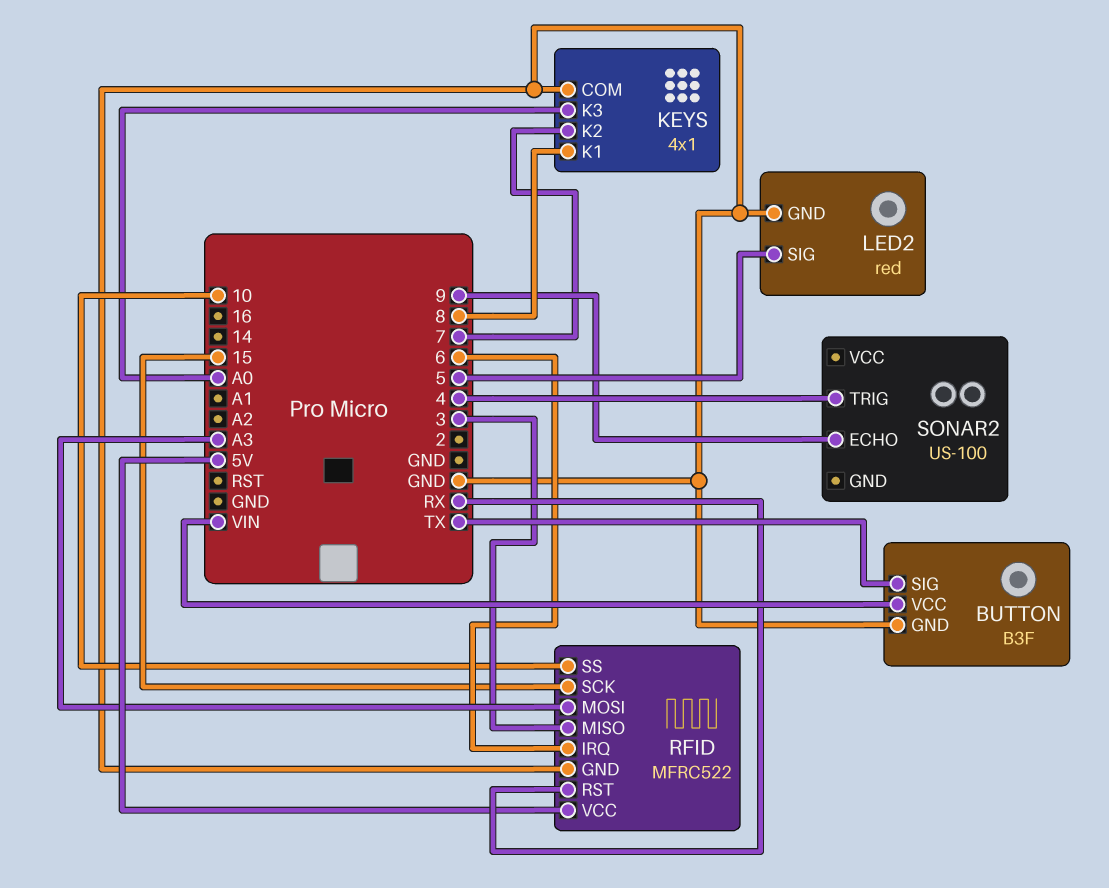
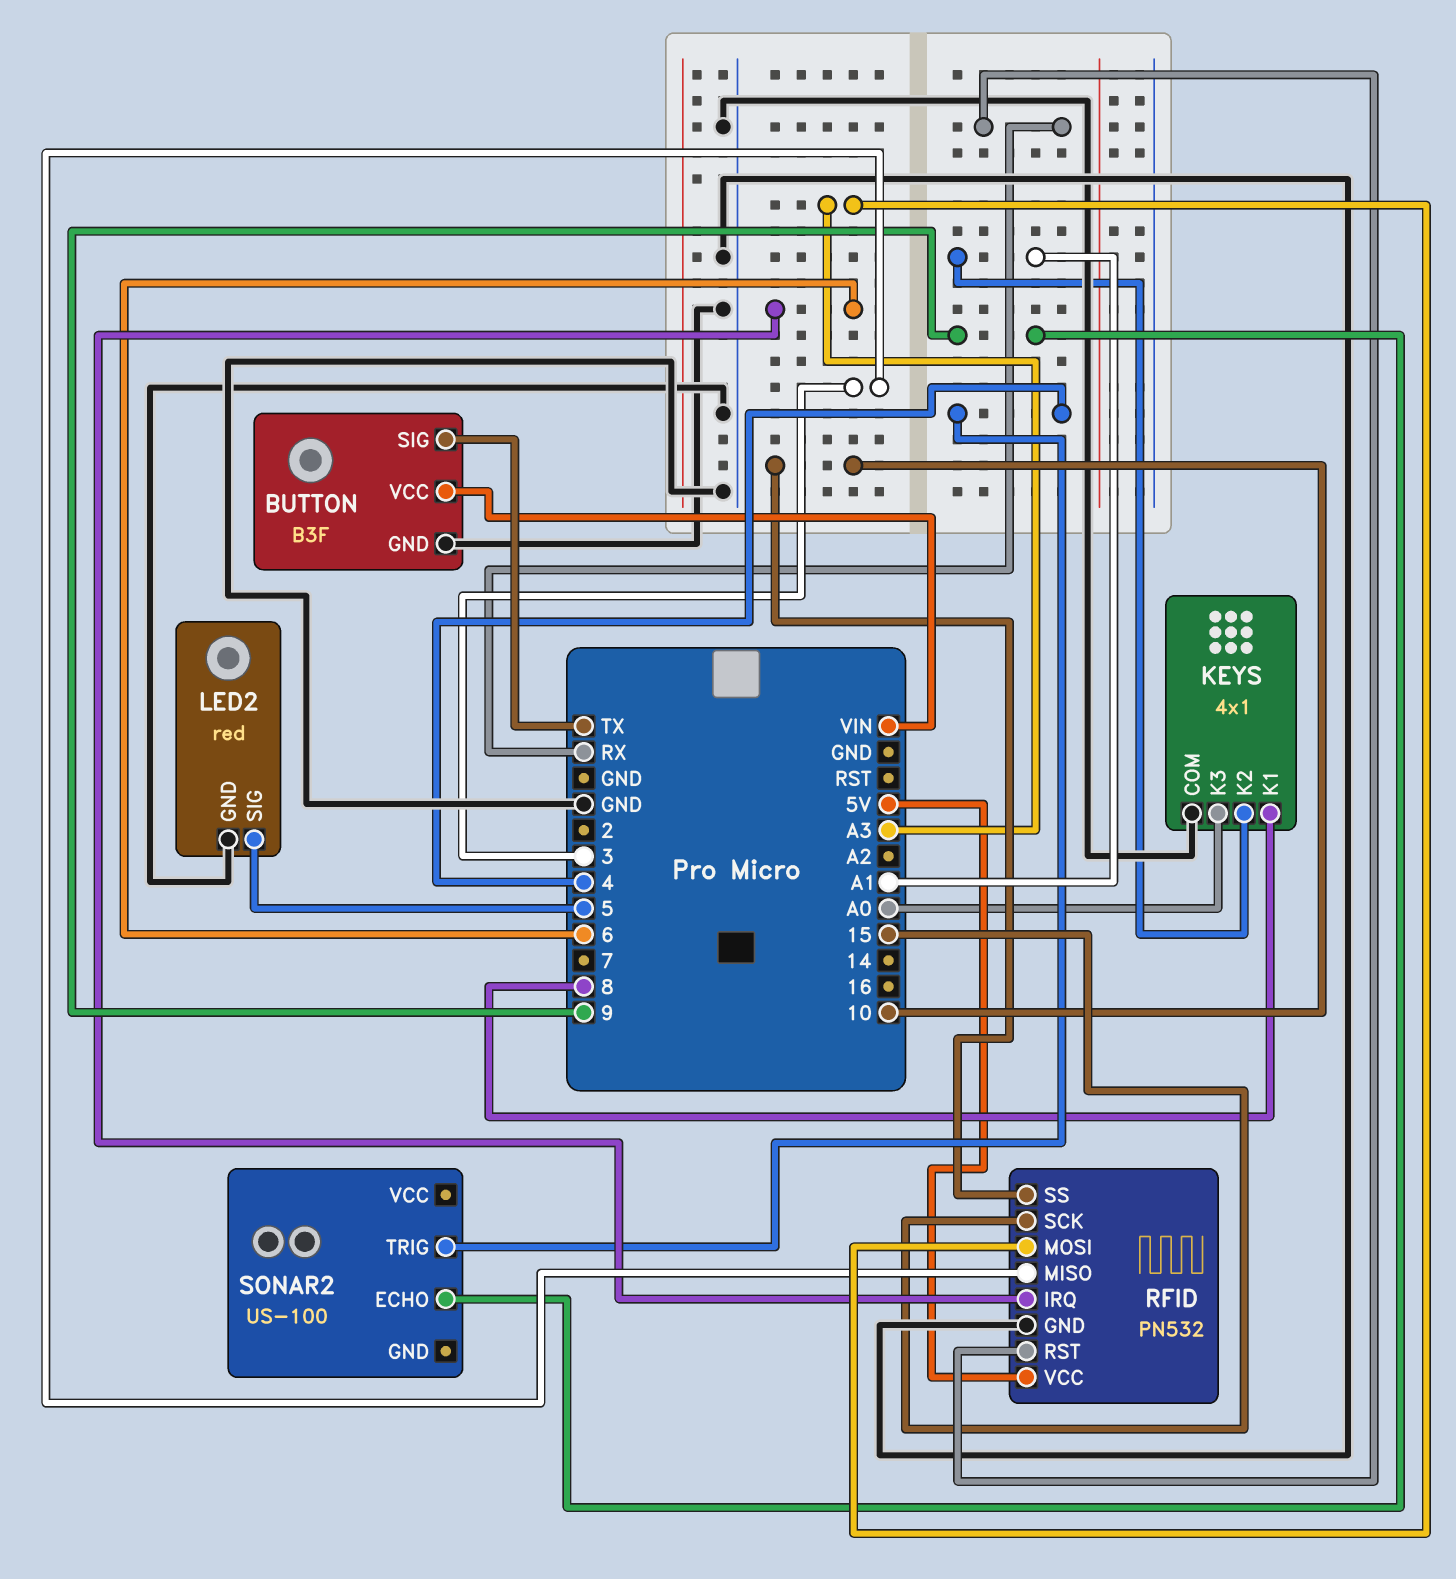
KEYS pin K2: 7 -> A1
RFID: MFRC522 -> PN532

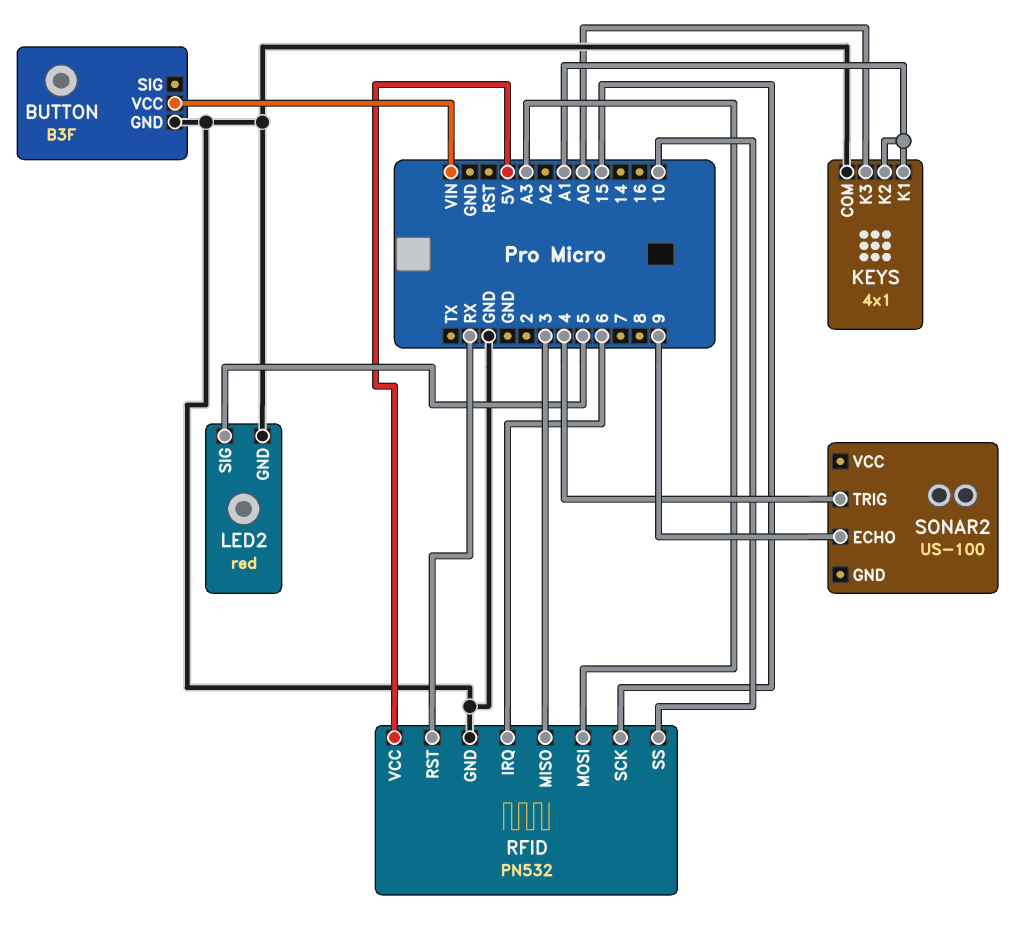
BUTTON pin SIG: TX -> none
KEYS pin K1: 8 -> A1

